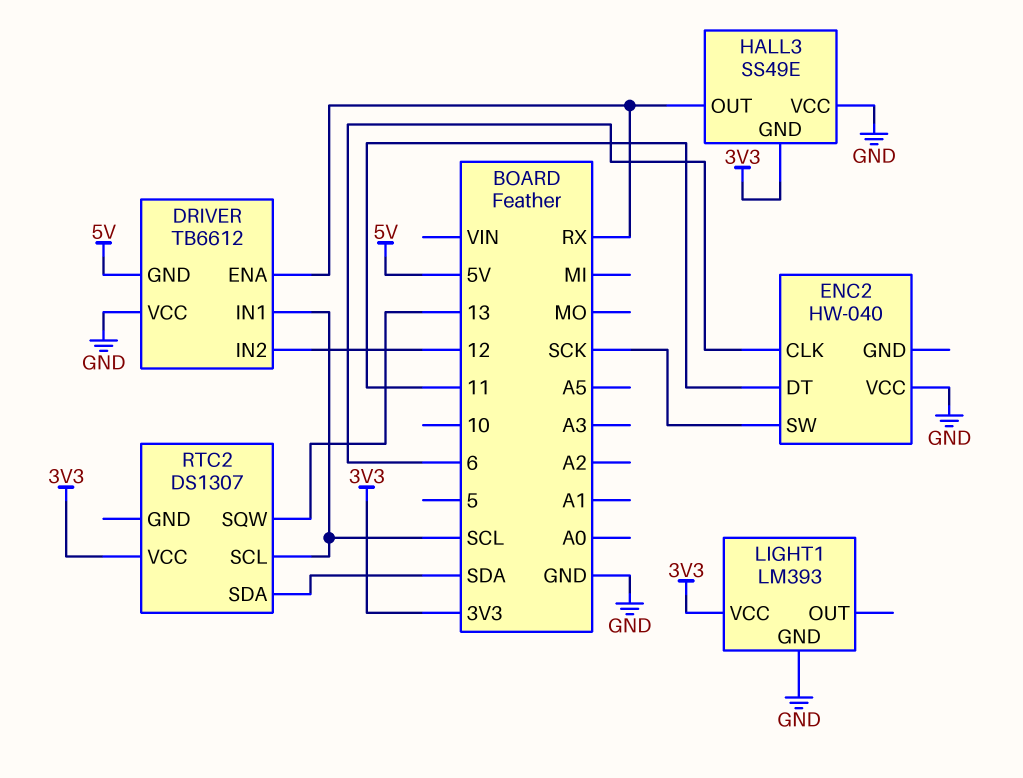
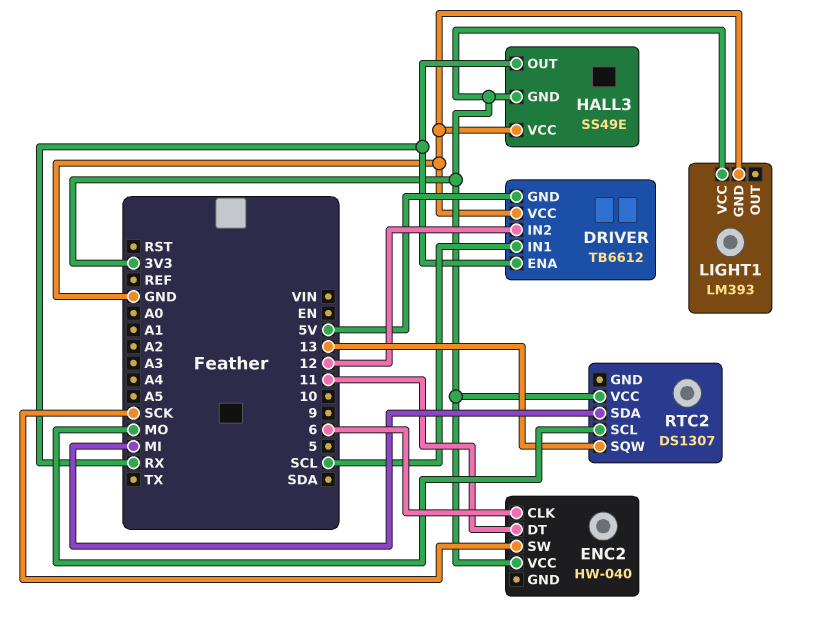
ENC2 pin VCC: GND -> 3V3
RTC2 pin SCL: SCL -> MO
RTC2 pin SDA: SDA -> MI

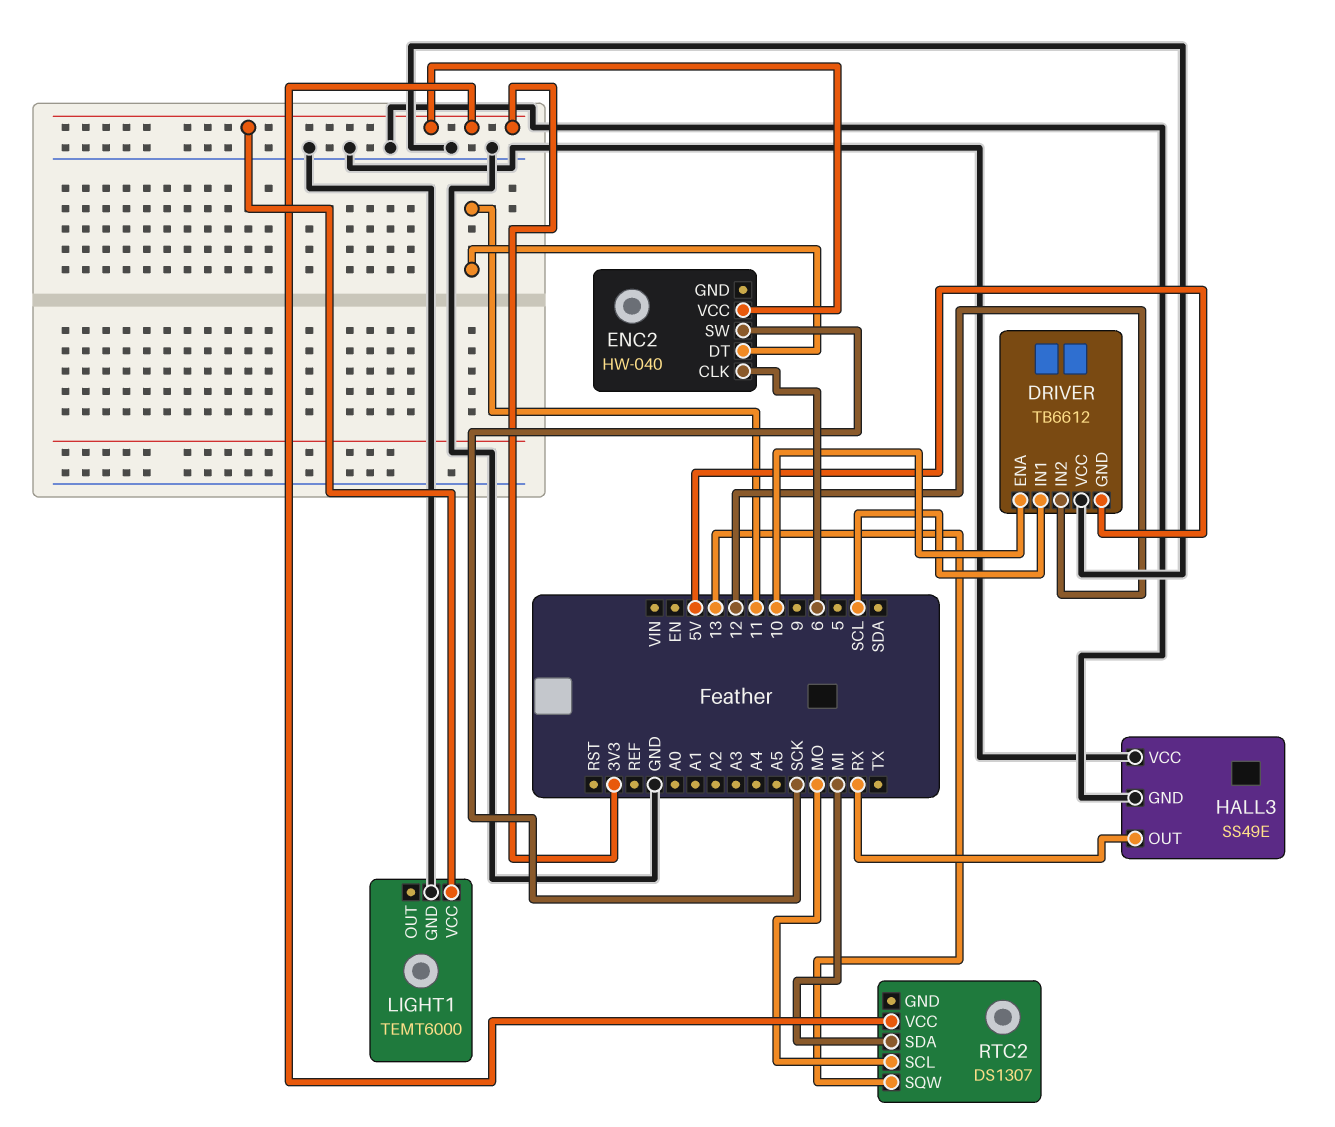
DRIVER pin ENA: RX -> 10
HALL3 pin GND: 3V3 -> GND
LIGHT1: LM393 -> TEMT6000

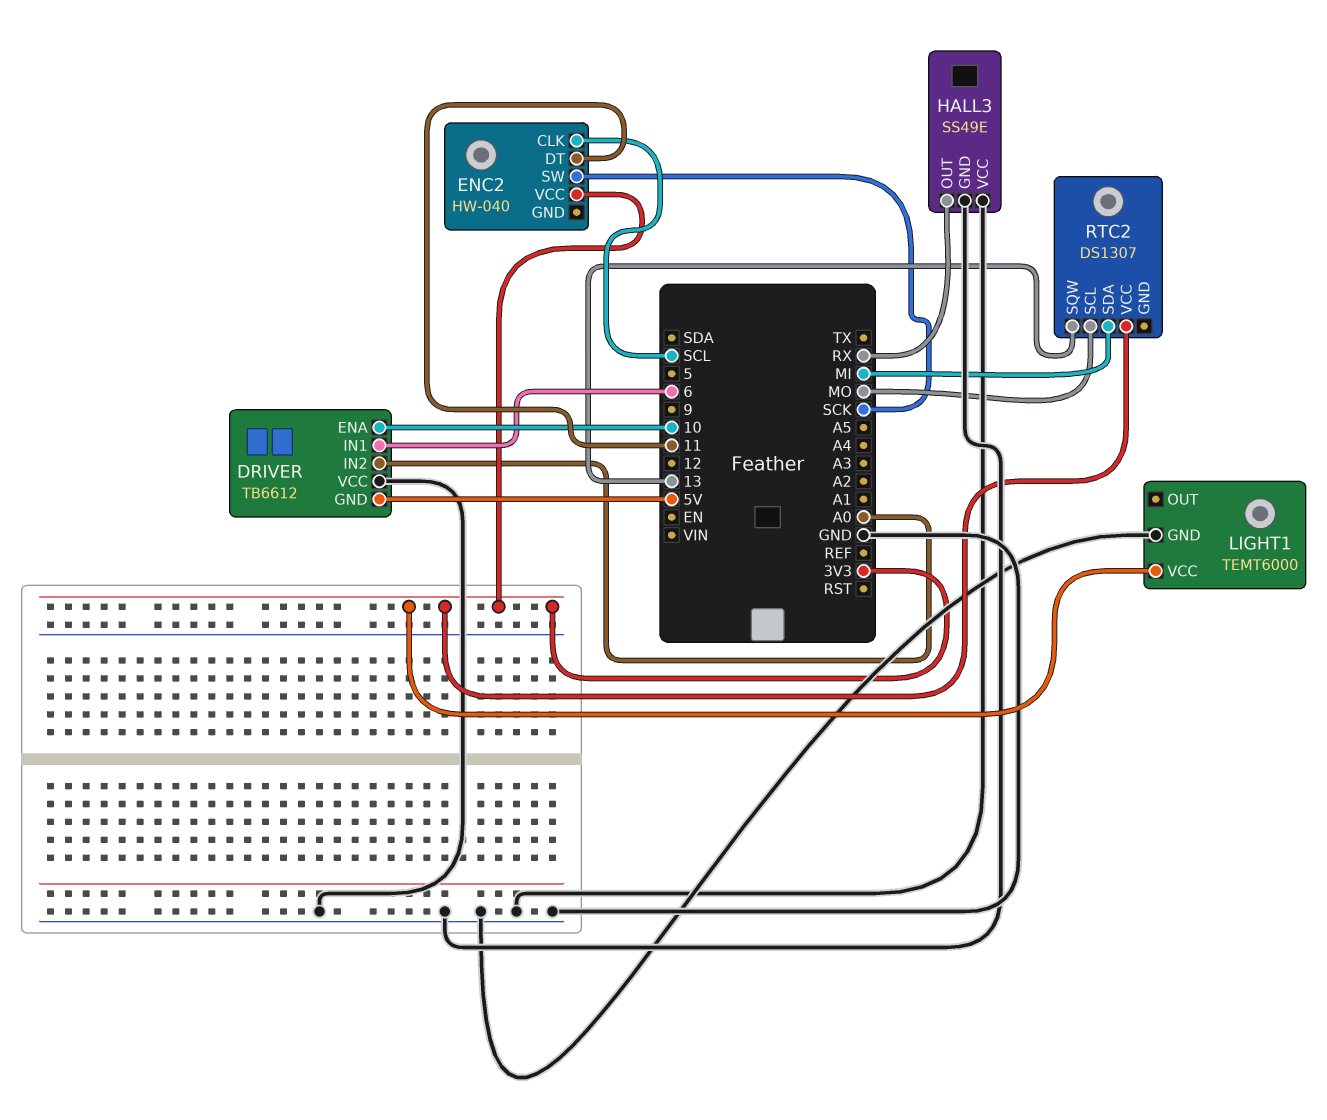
DRIVER pin IN1: SCL -> 6
DRIVER pin IN2: 12 -> A0
ENC2 pin CLK: 6 -> SCL

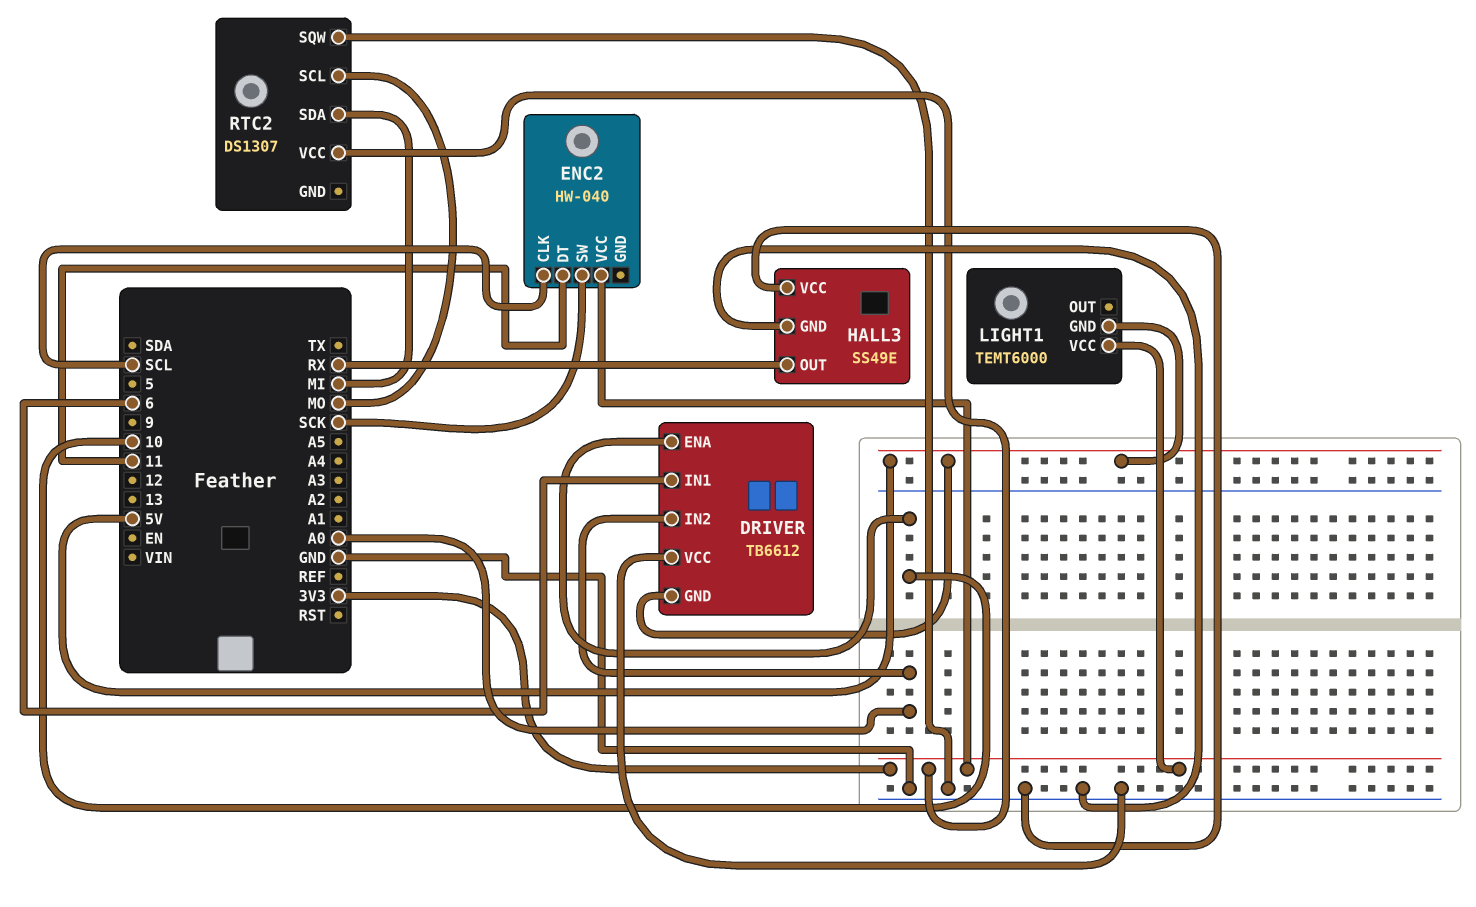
LIGHT1 pin GND: GND -> 5V
RTC2 pin SQW: 13 -> GND

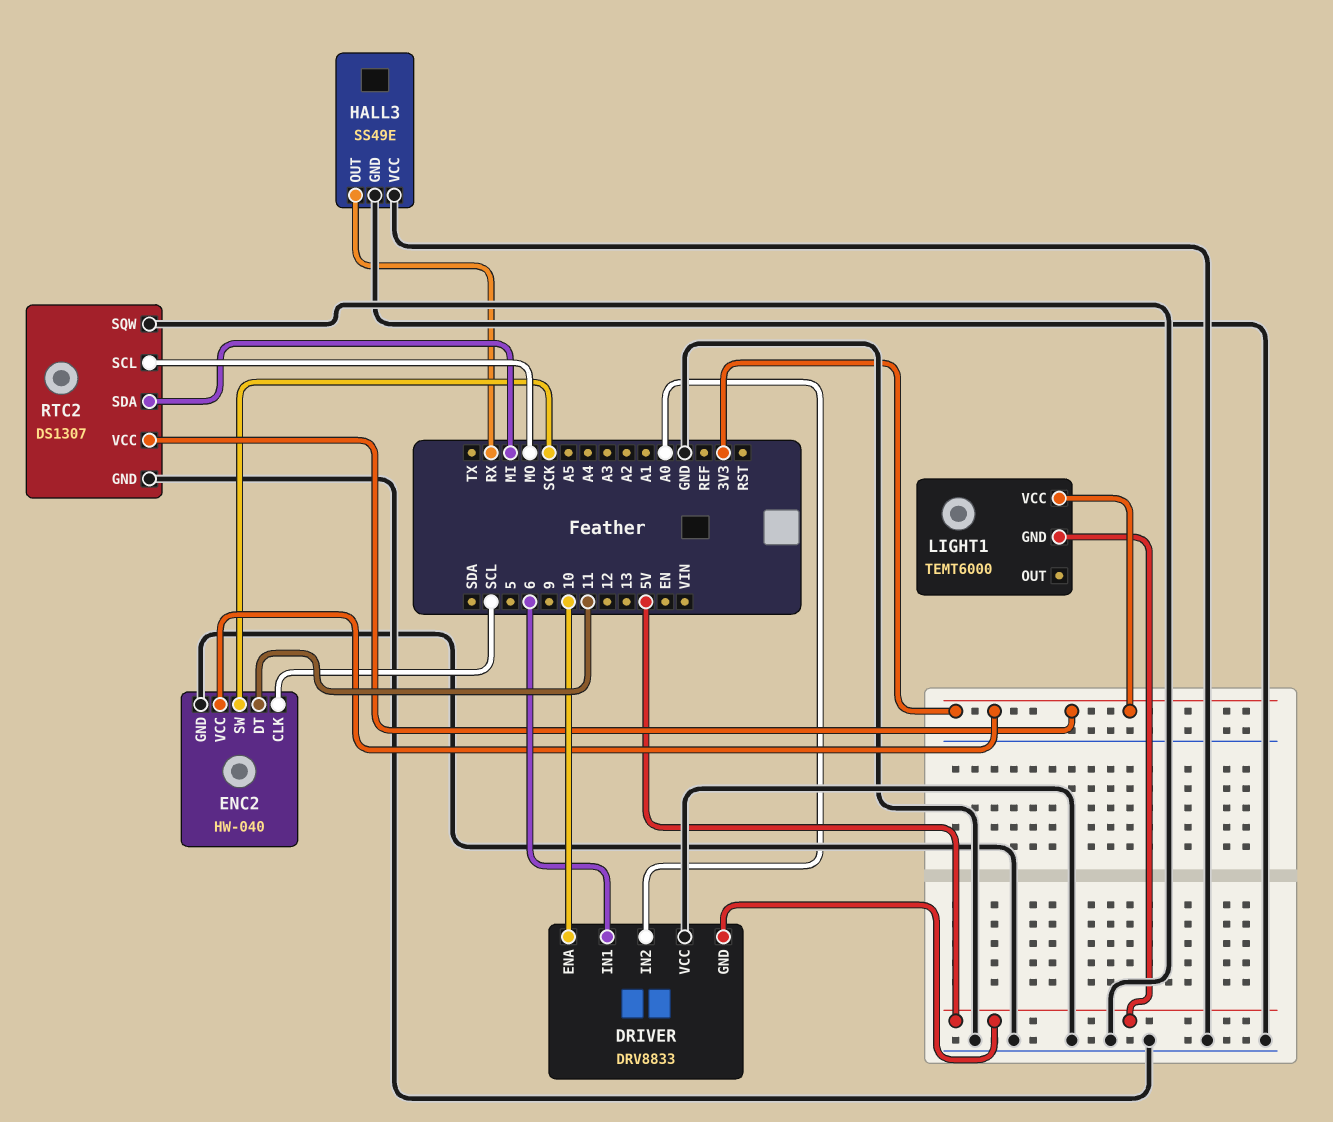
DRIVER: TB6612 -> DRV8833
ENC2 pin GND: none -> GND
RTC2 pin GND: none -> GND

